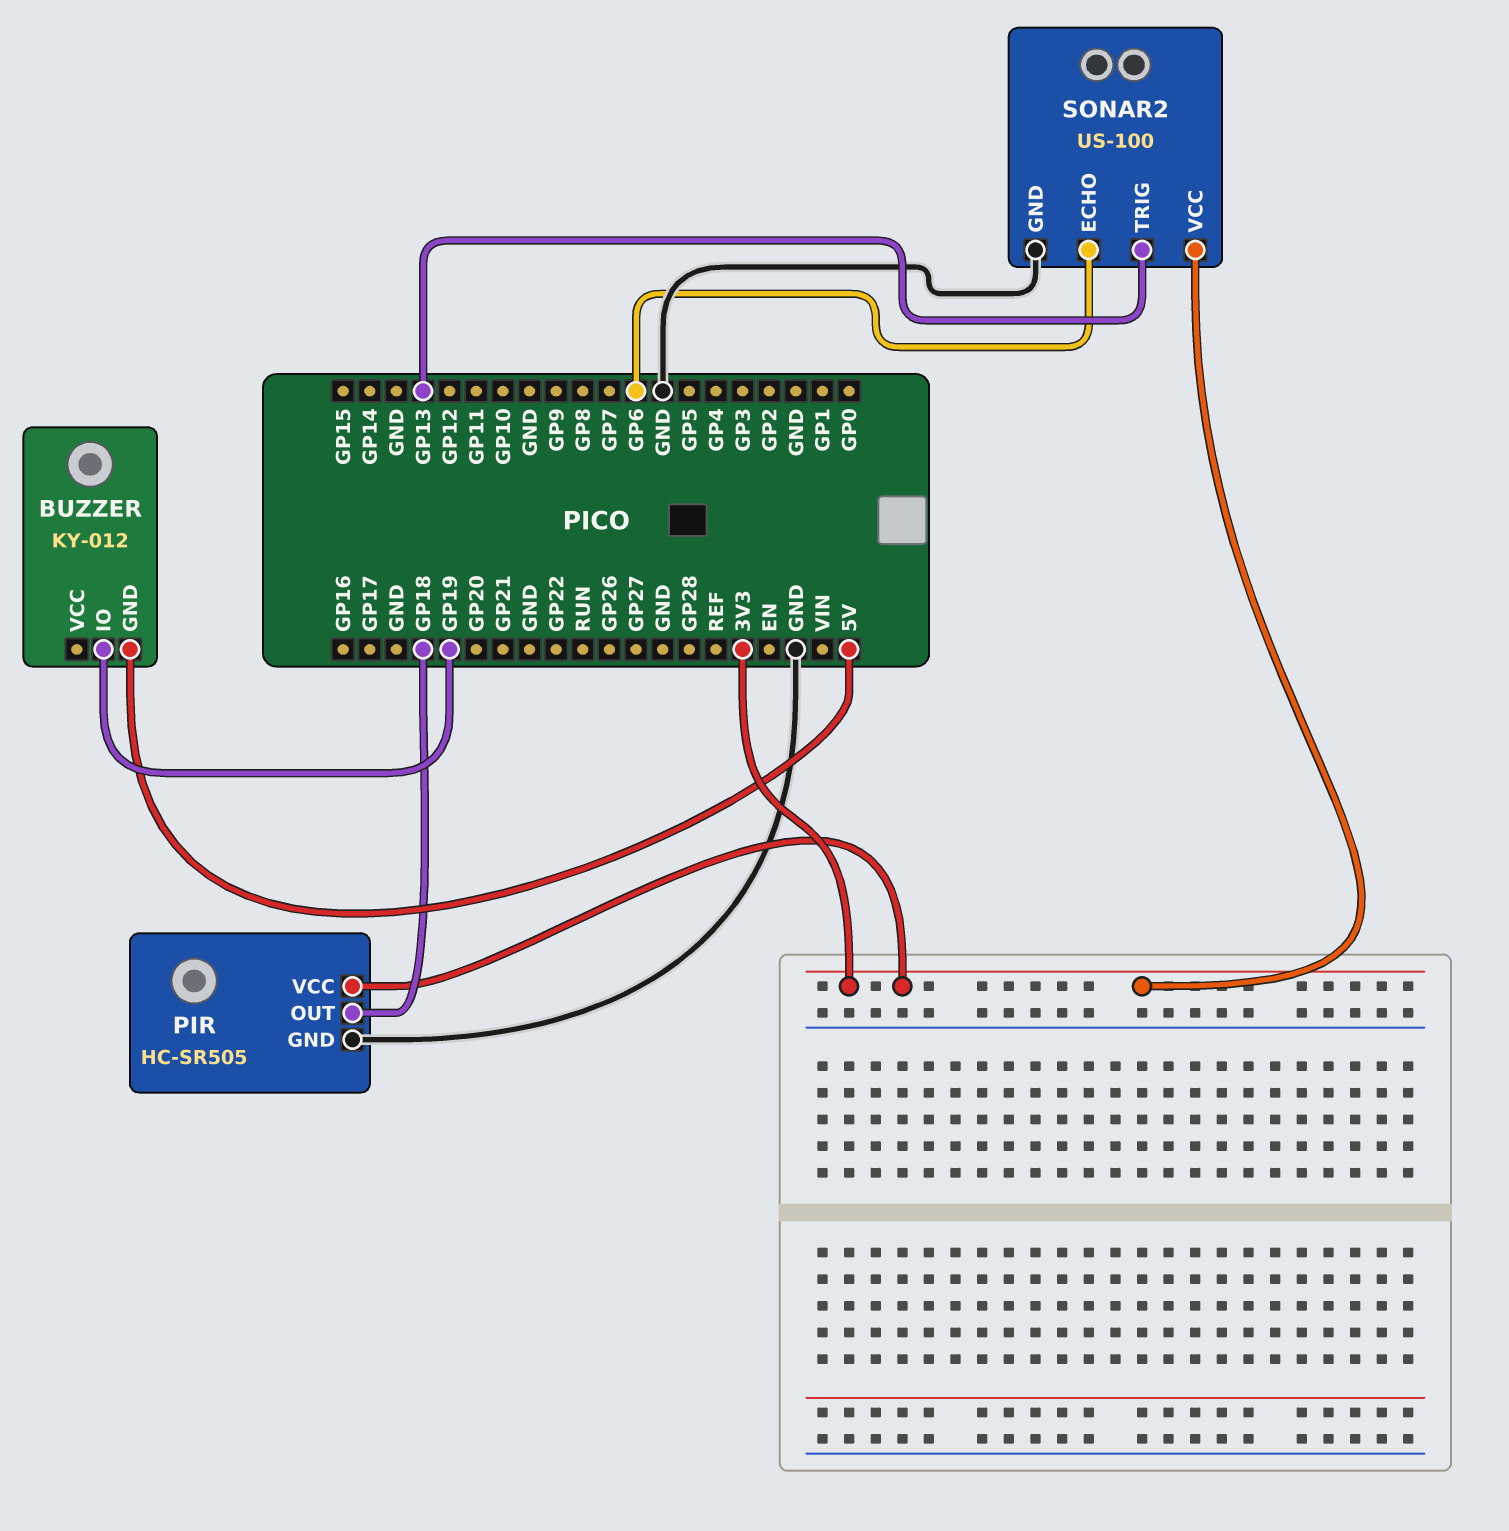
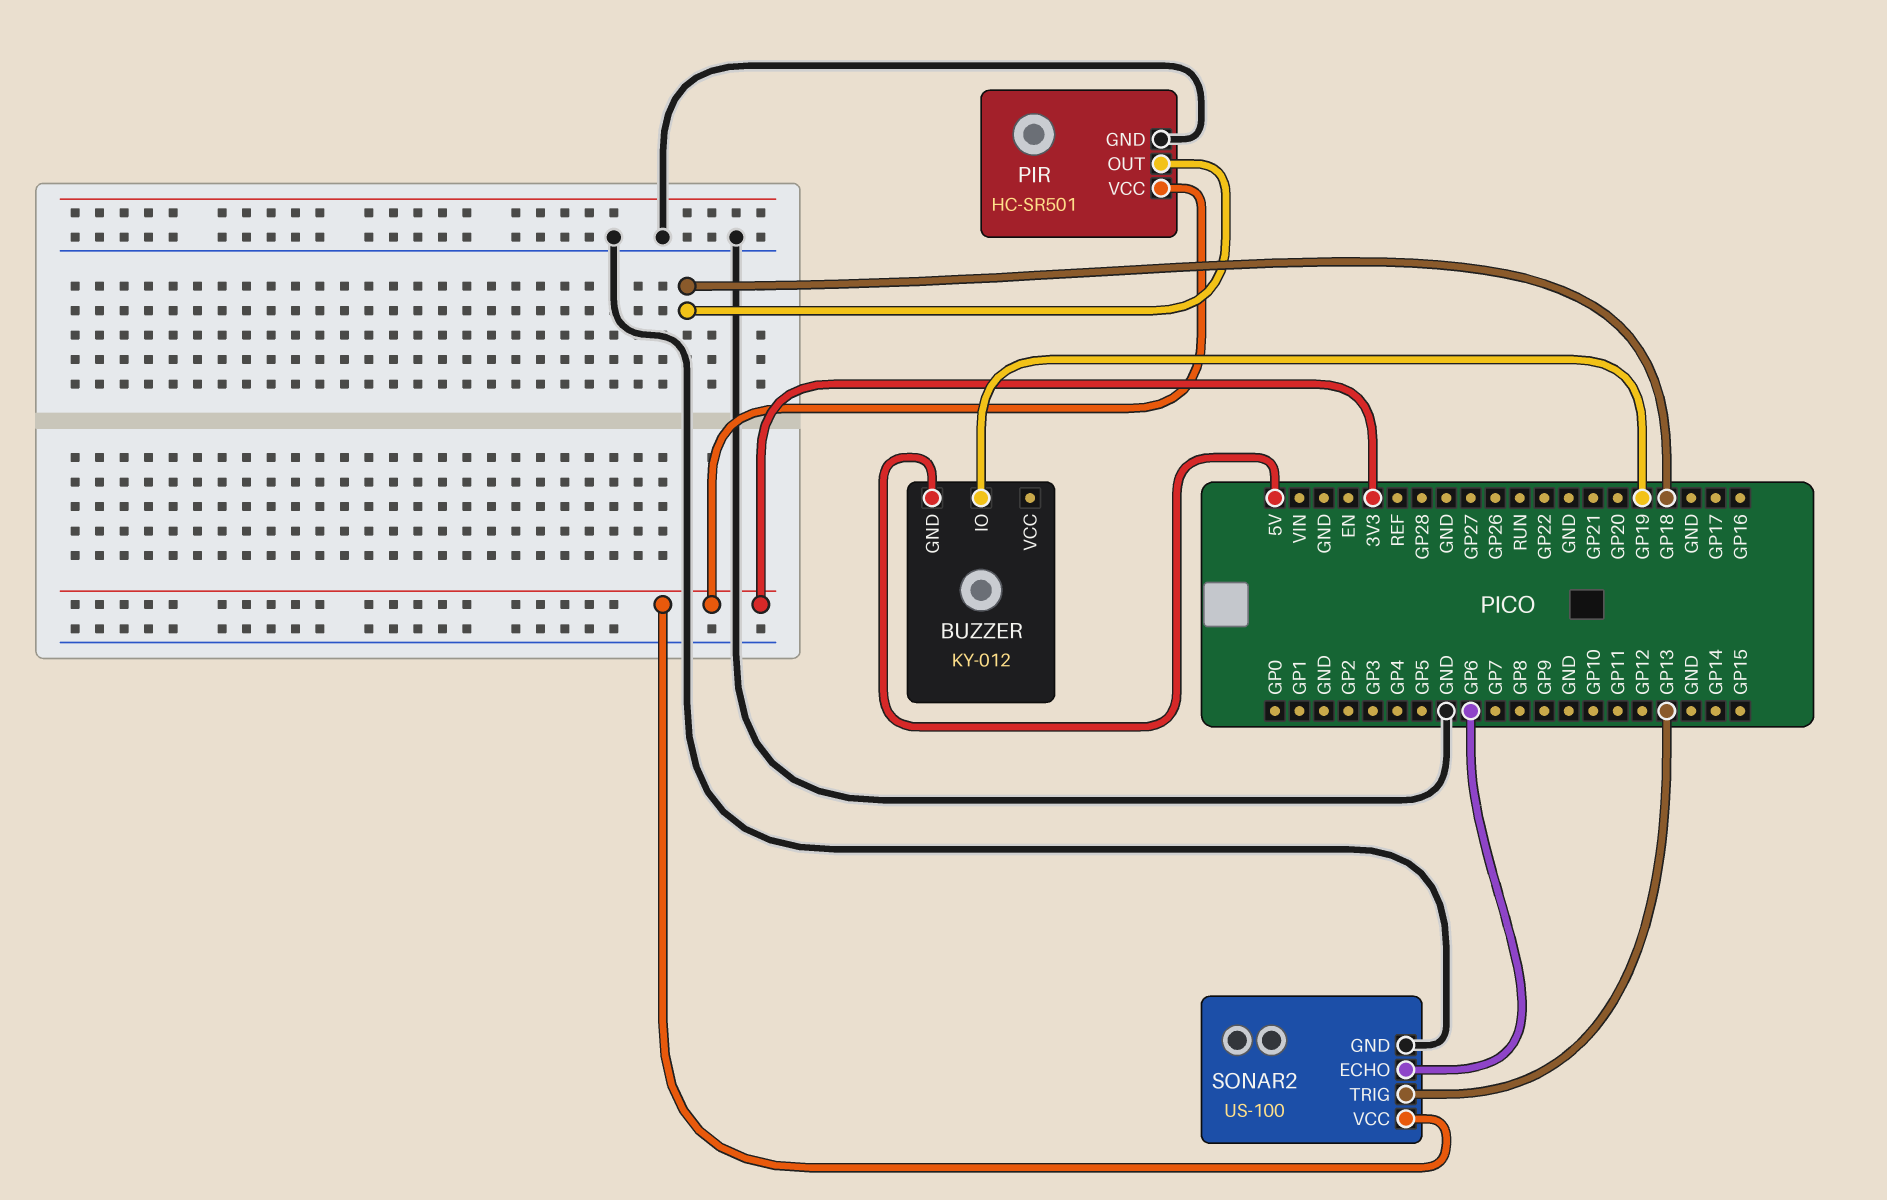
PIR: HC-SR505 -> HC-SR501

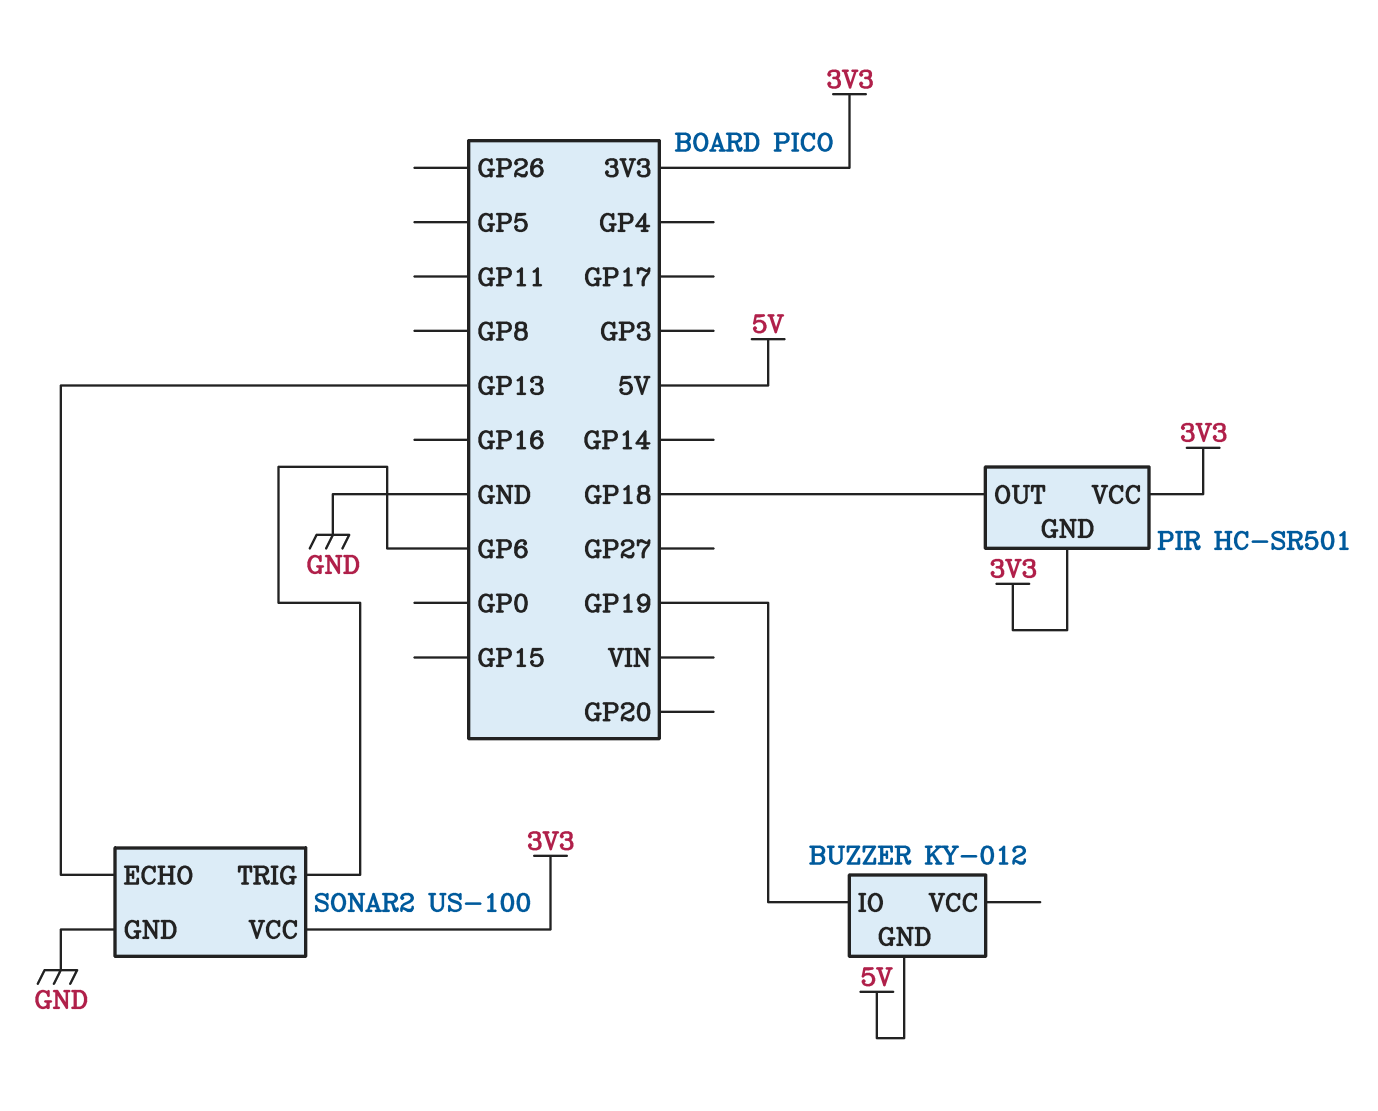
PIR pin GND: GND -> 3V3
SONAR2 pin ECHO: GP6 -> GP13
SONAR2 pin TRIG: GP13 -> GP6

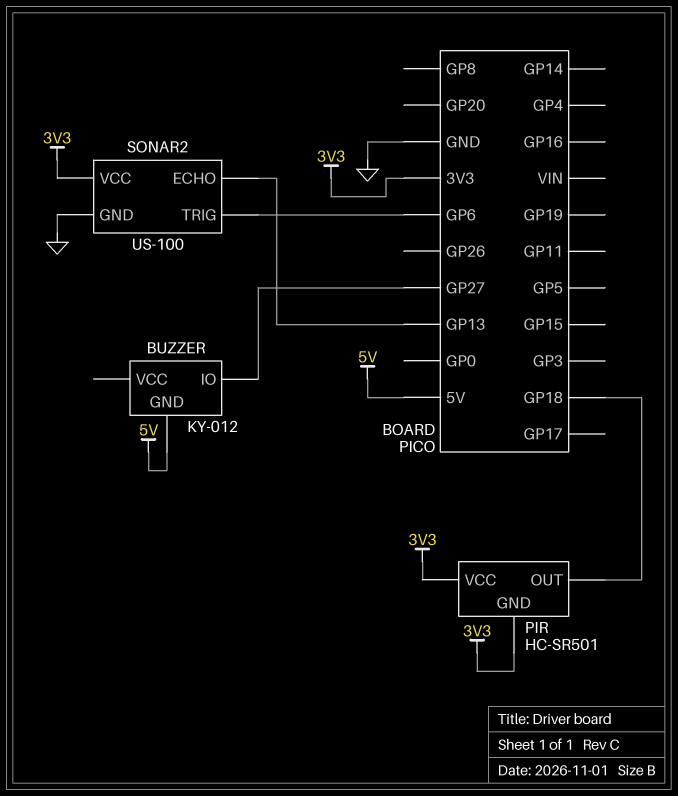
BUZZER pin IO: GP19 -> GP27

